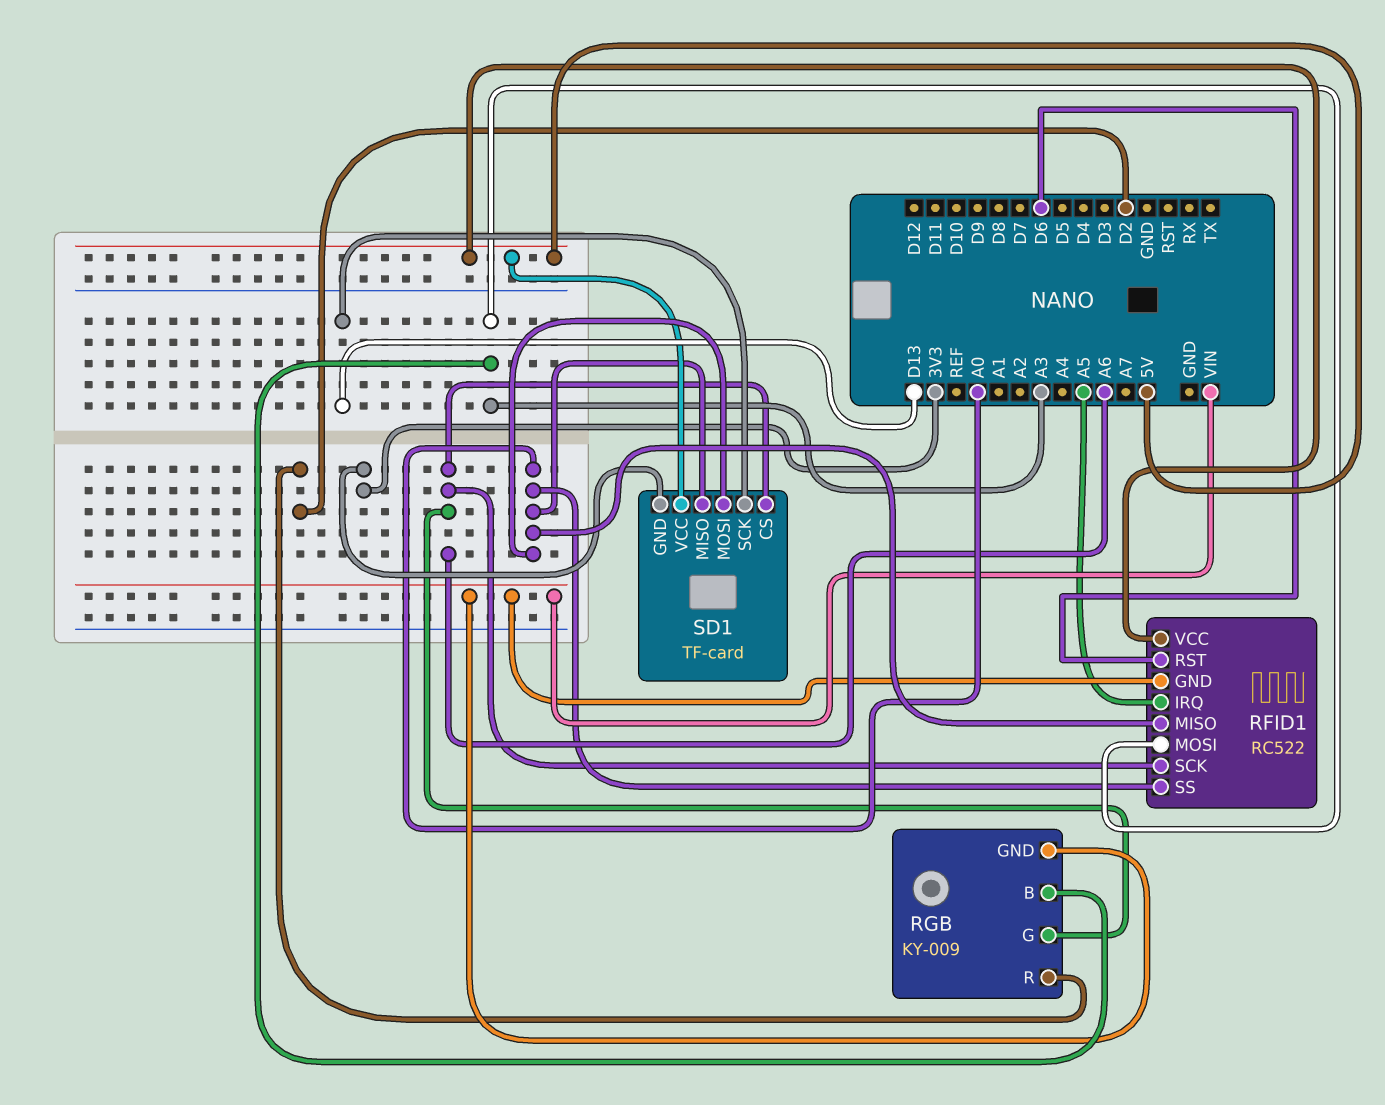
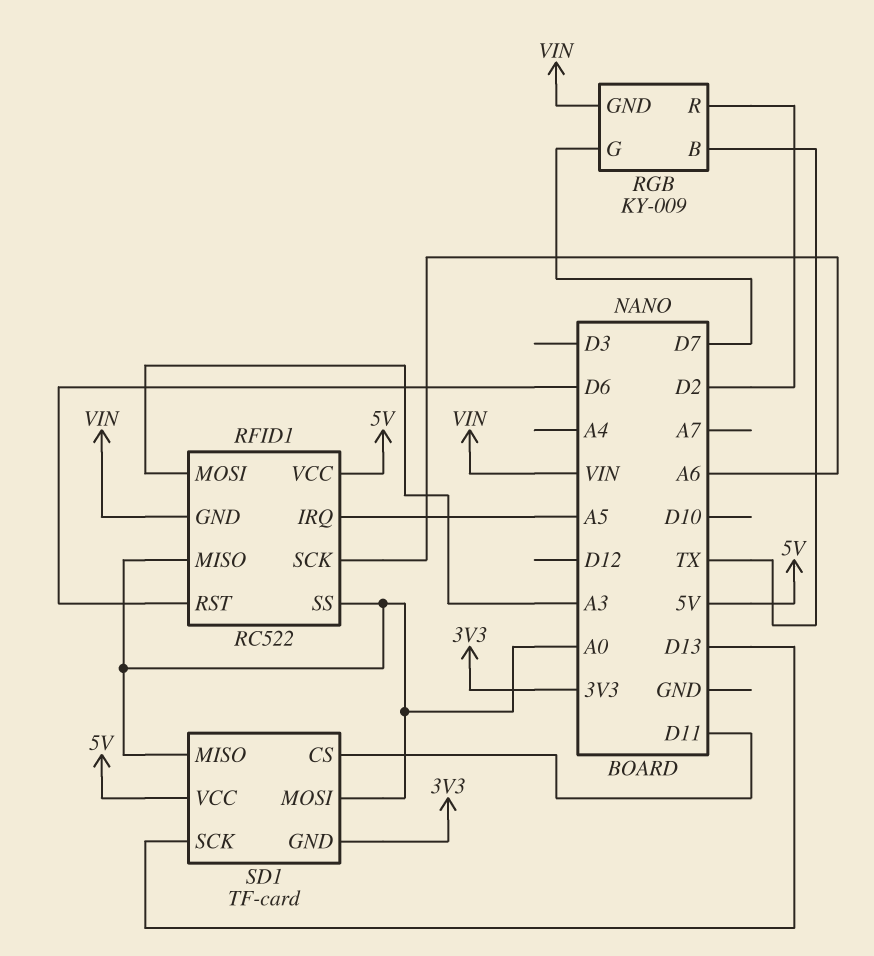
RGB pin B: A3 -> TX
RGB pin G: A6 -> D7
SD1 pin CS: A6 -> D11

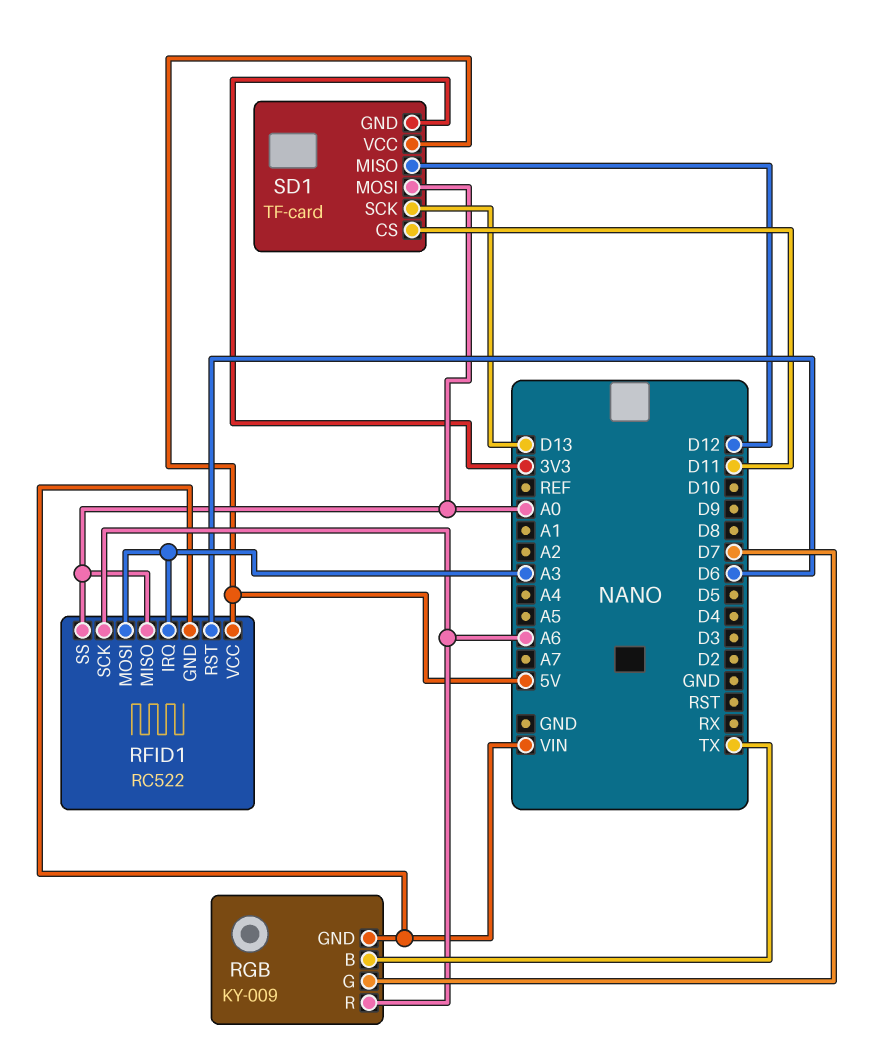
RFID1 pin IRQ: A5 -> A3
RGB pin R: D2 -> A6
SD1 pin MISO: A0 -> D12

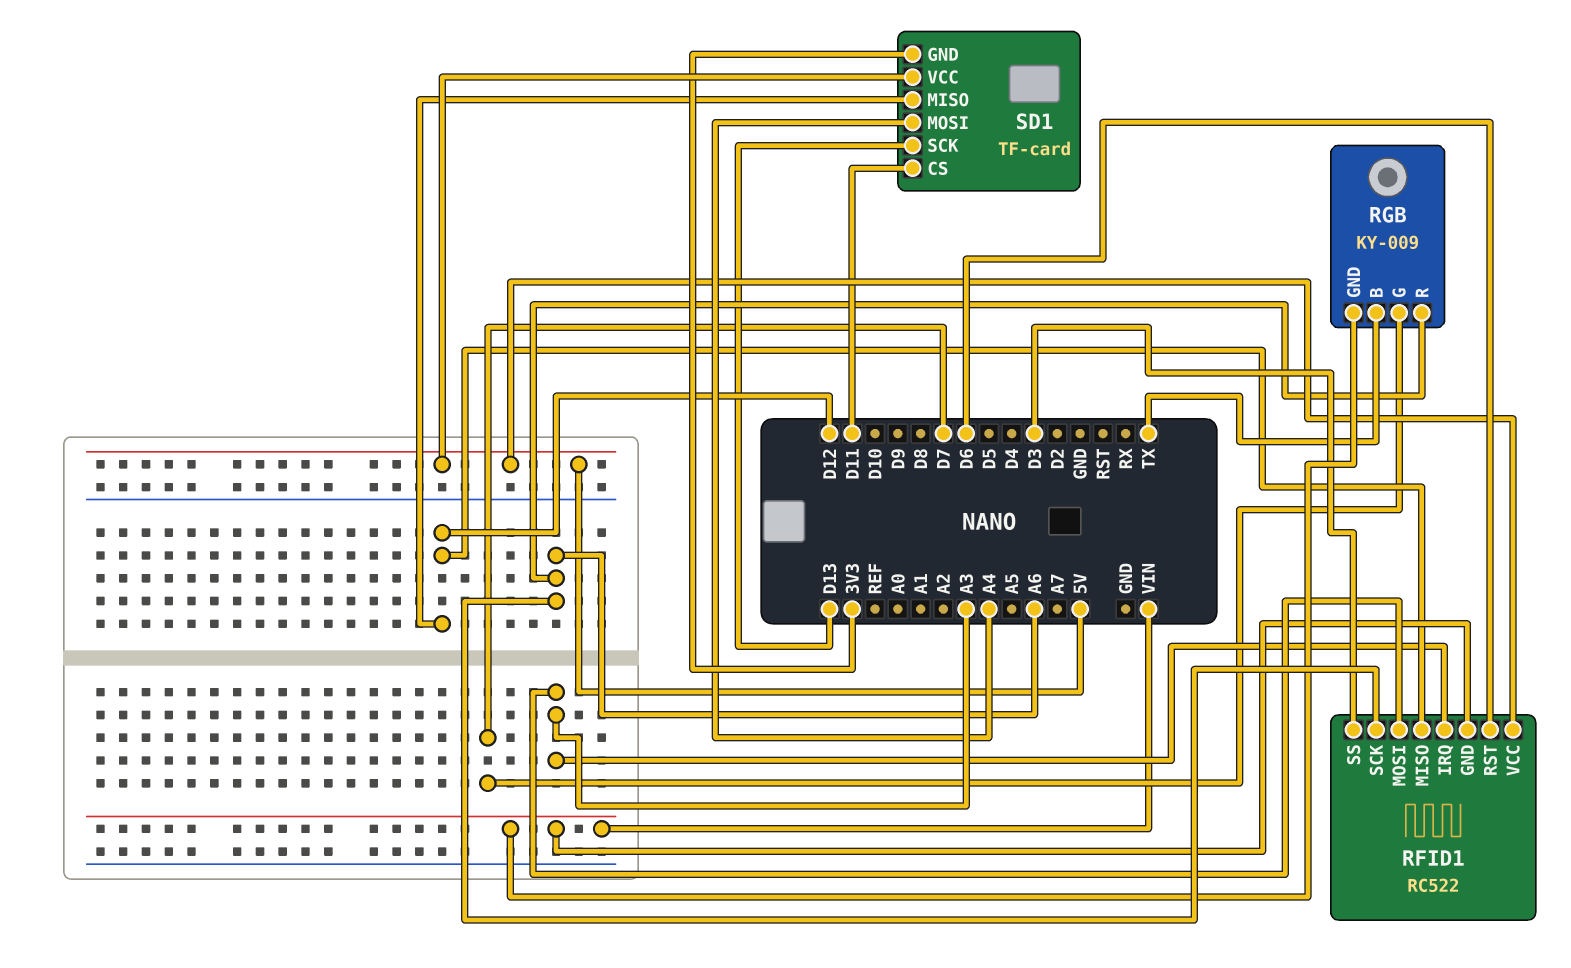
RFID1 pin MISO: A0 -> D12
RFID1 pin SS: A0 -> D3
SD1 pin MOSI: A0 -> A4

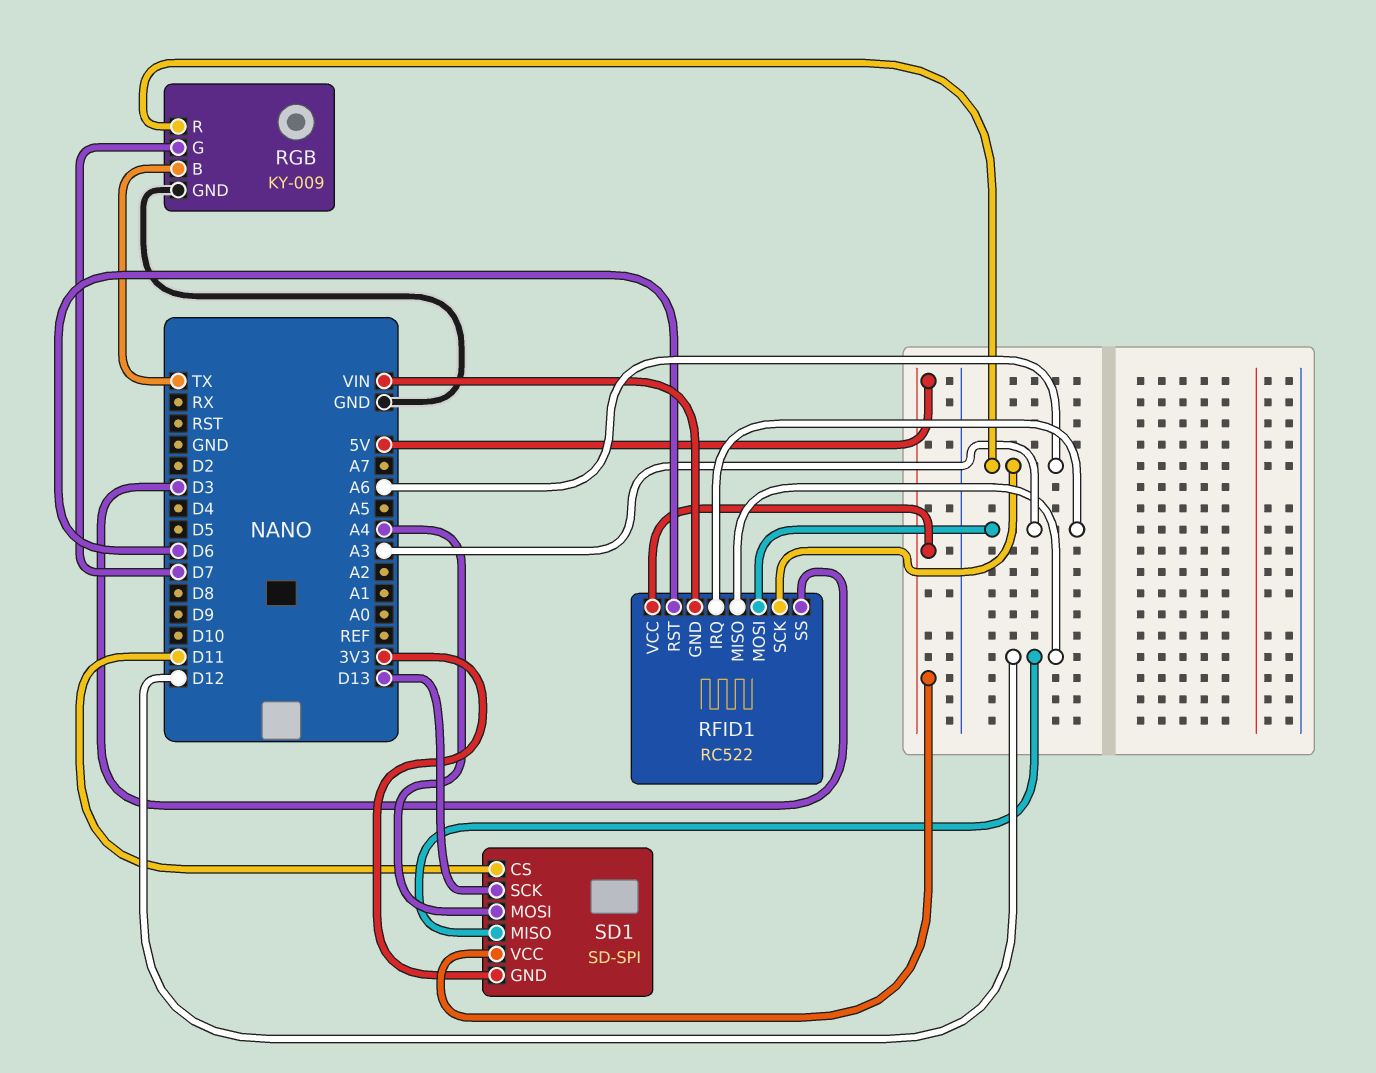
RGB pin GND: VIN -> GND
SD1: TF-card -> SD-SPI

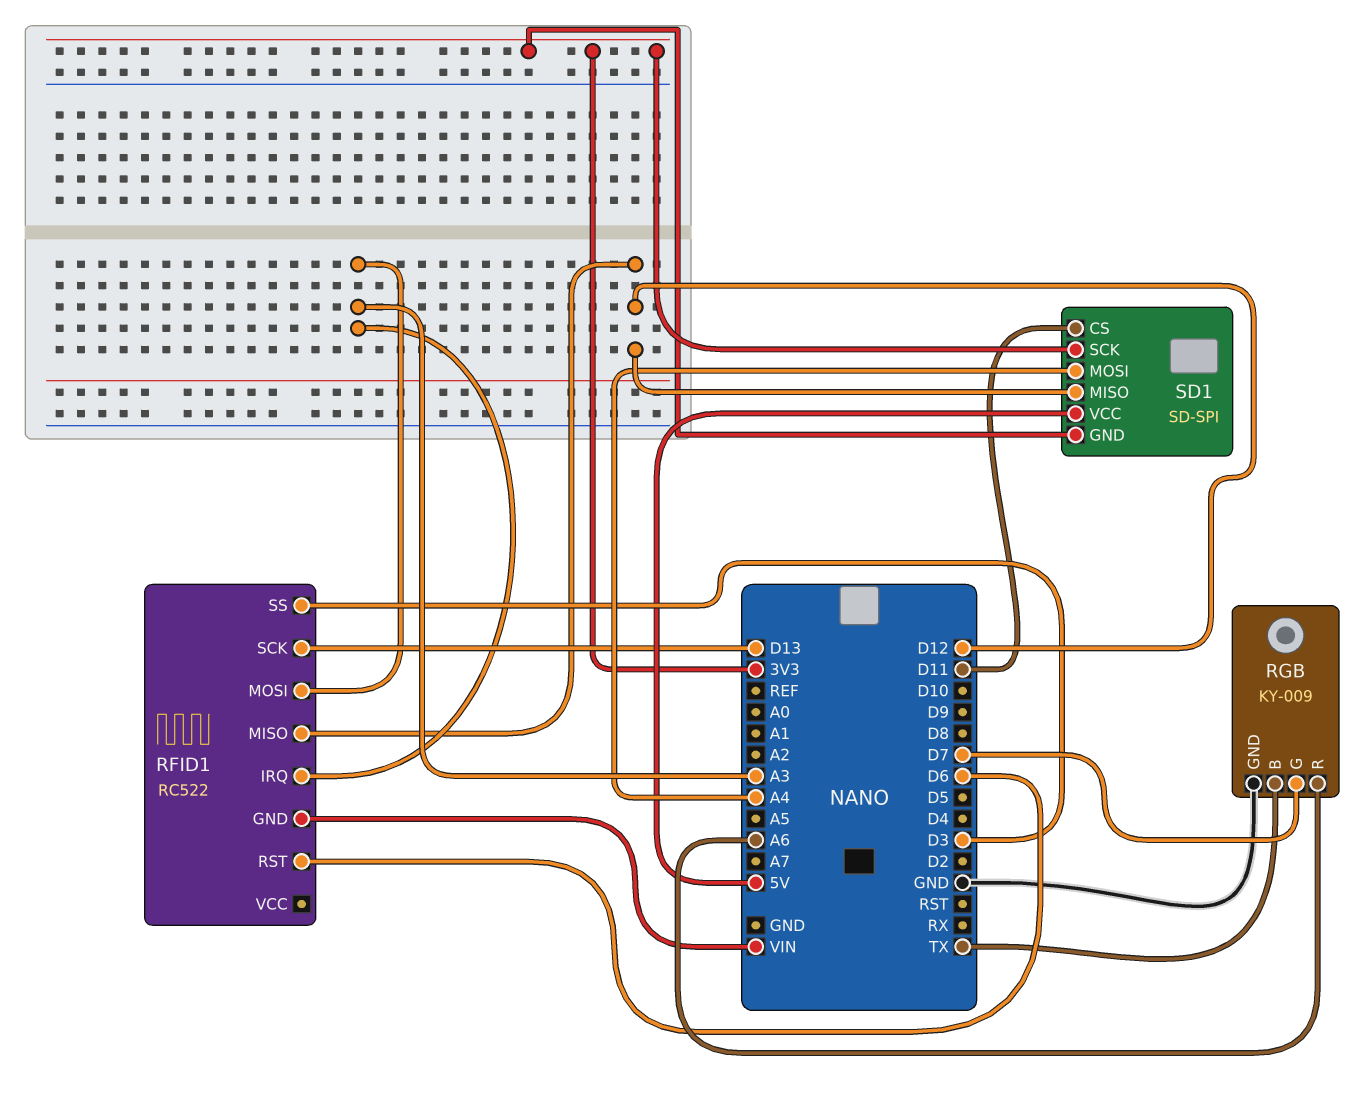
RFID1 pin SCK: A6 -> D13
RFID1 pin VCC: 5V -> none
SD1 pin SCK: D13 -> 3V3

